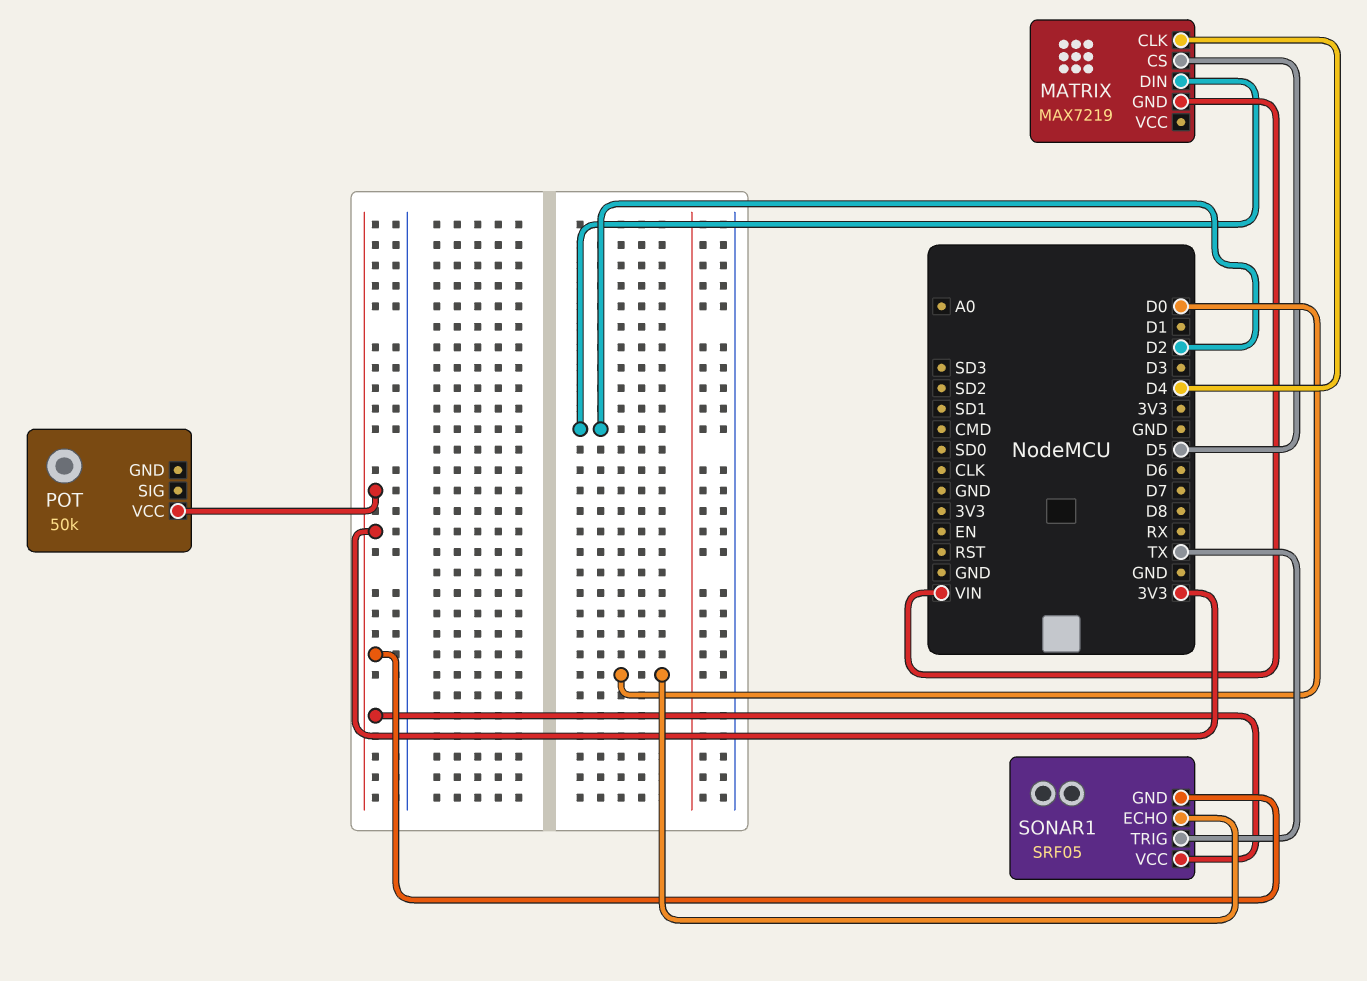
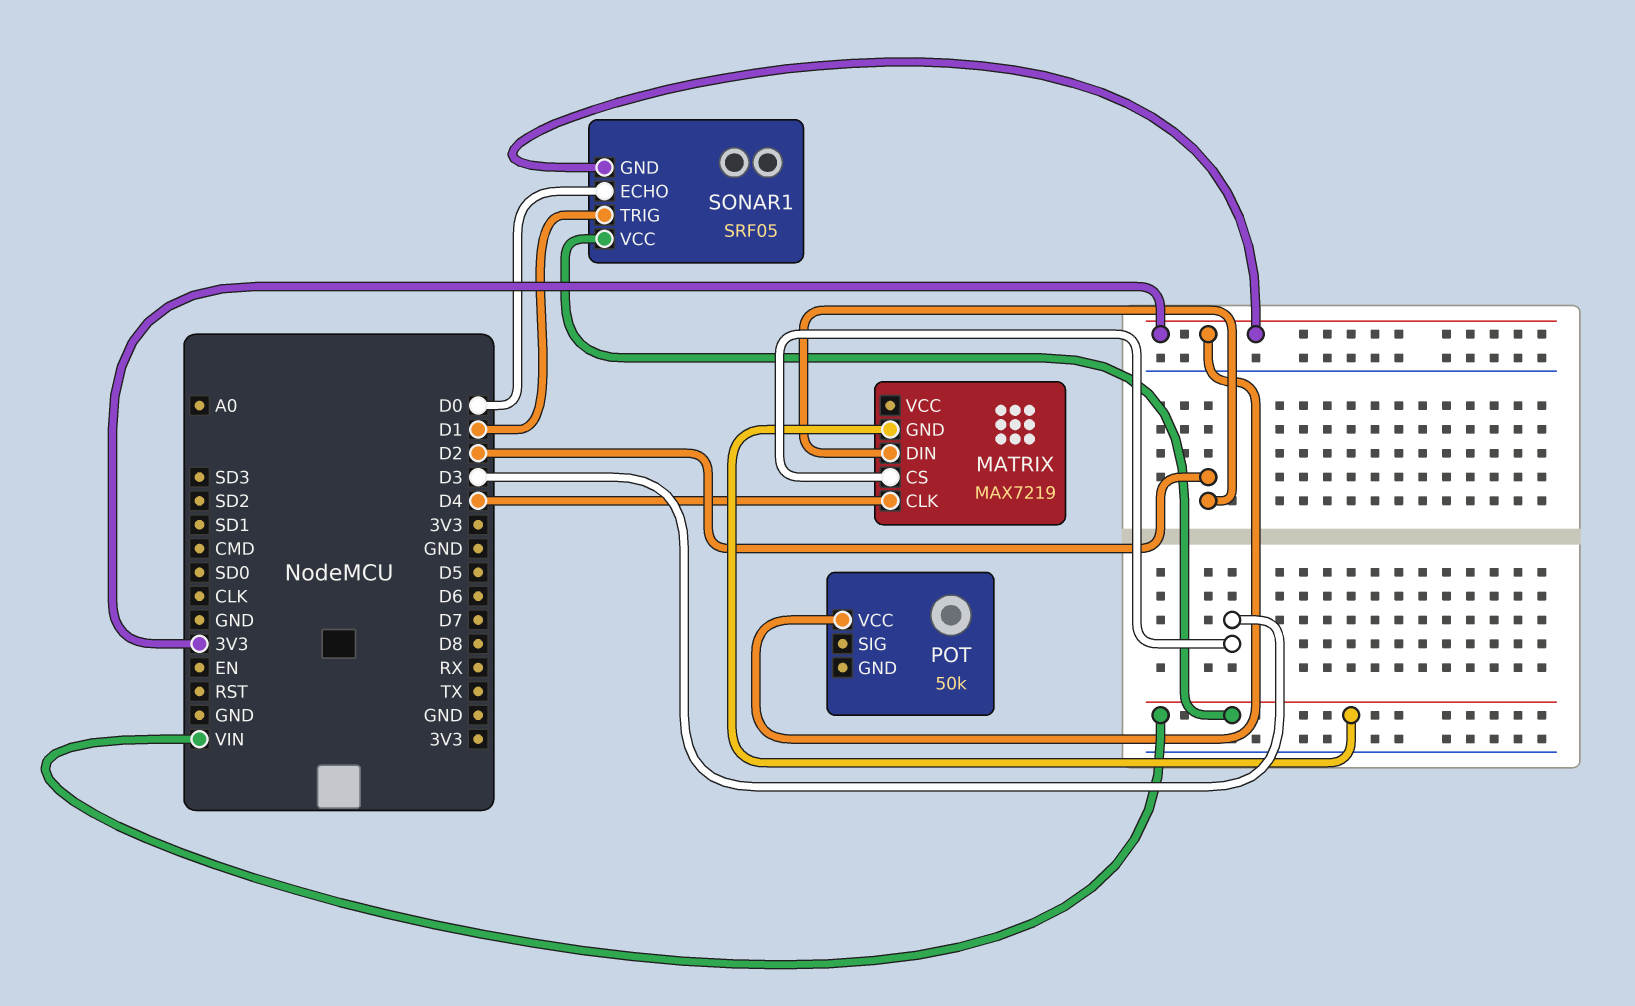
MATRIX pin CS: D5 -> D3
SONAR1 pin TRIG: TX -> D1
SONAR1 pin VCC: 3V3 -> VIN

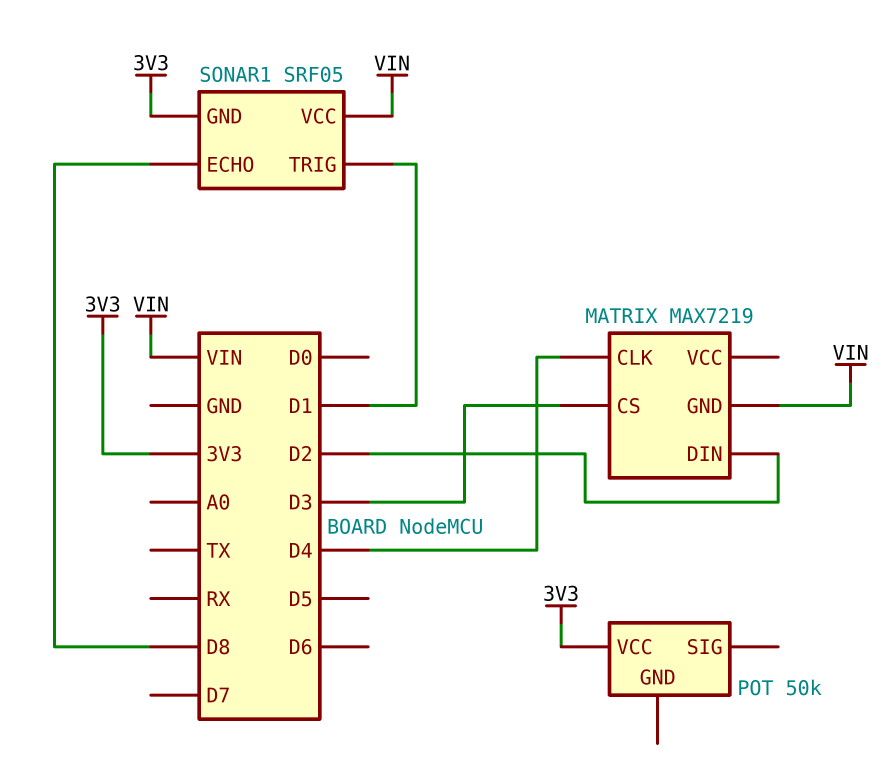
SONAR1 pin ECHO: D0 -> D8

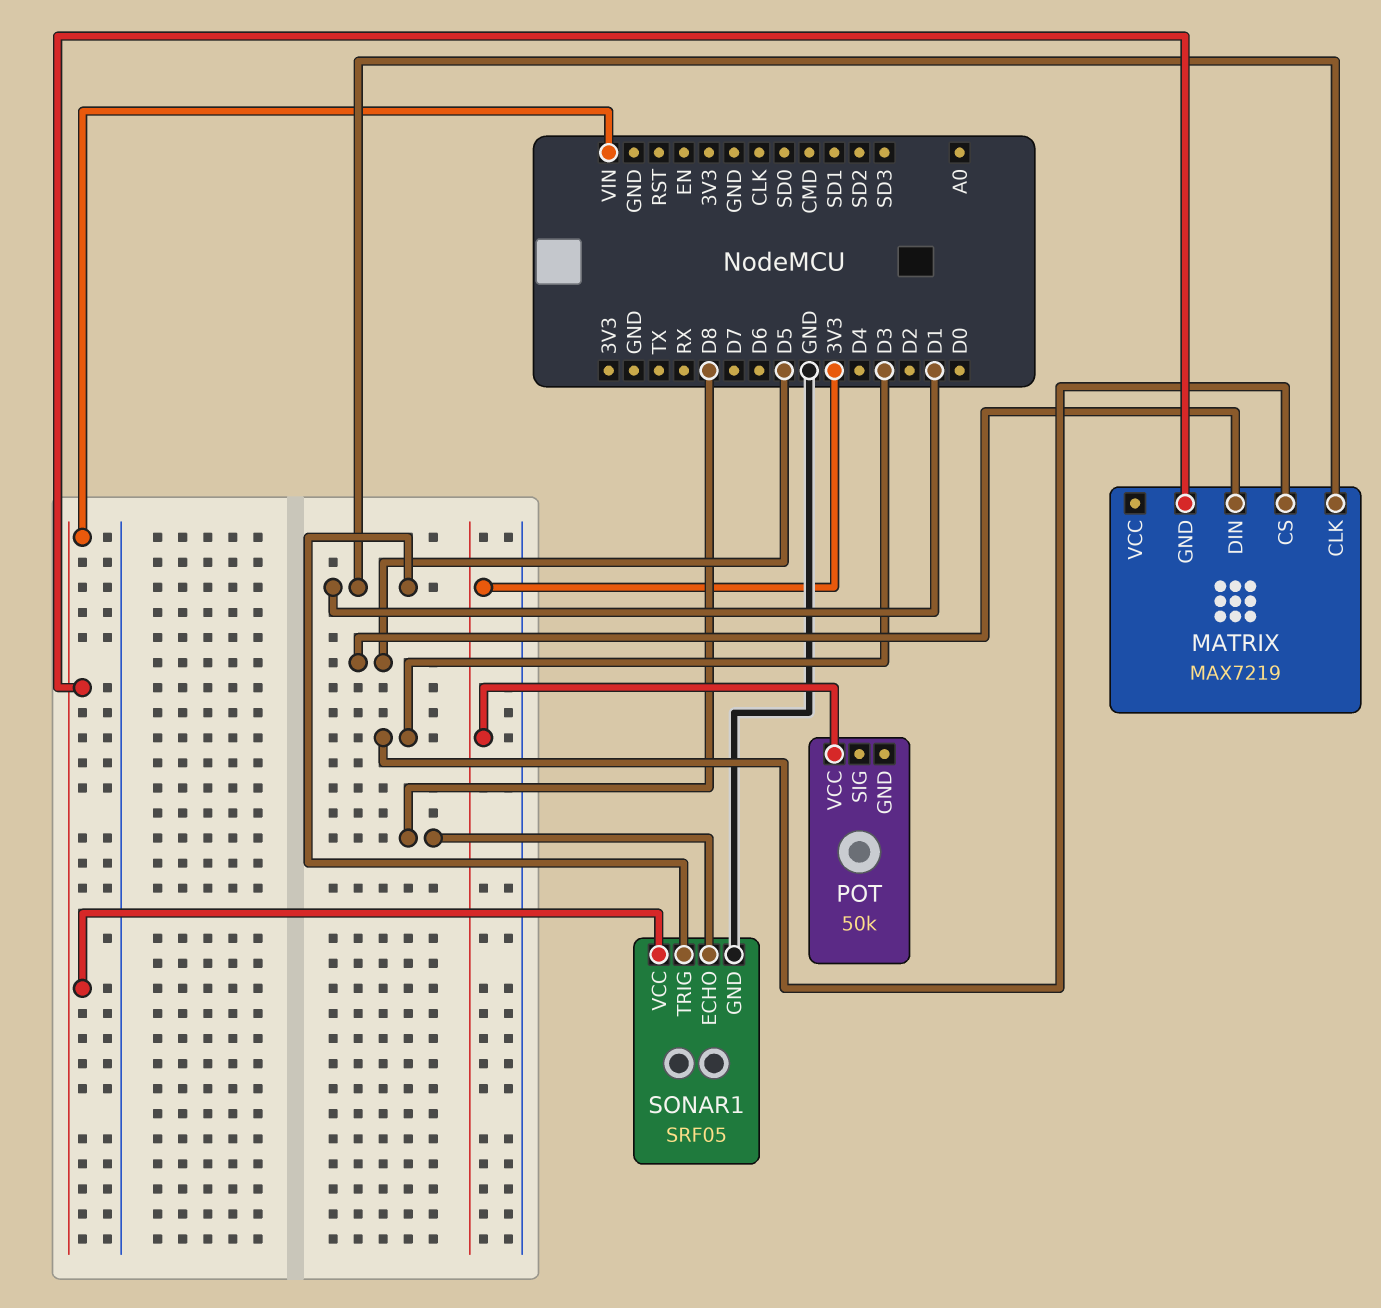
MATRIX pin CLK: D4 -> D1
MATRIX pin DIN: D2 -> D5
SONAR1 pin GND: 3V3 -> GND

